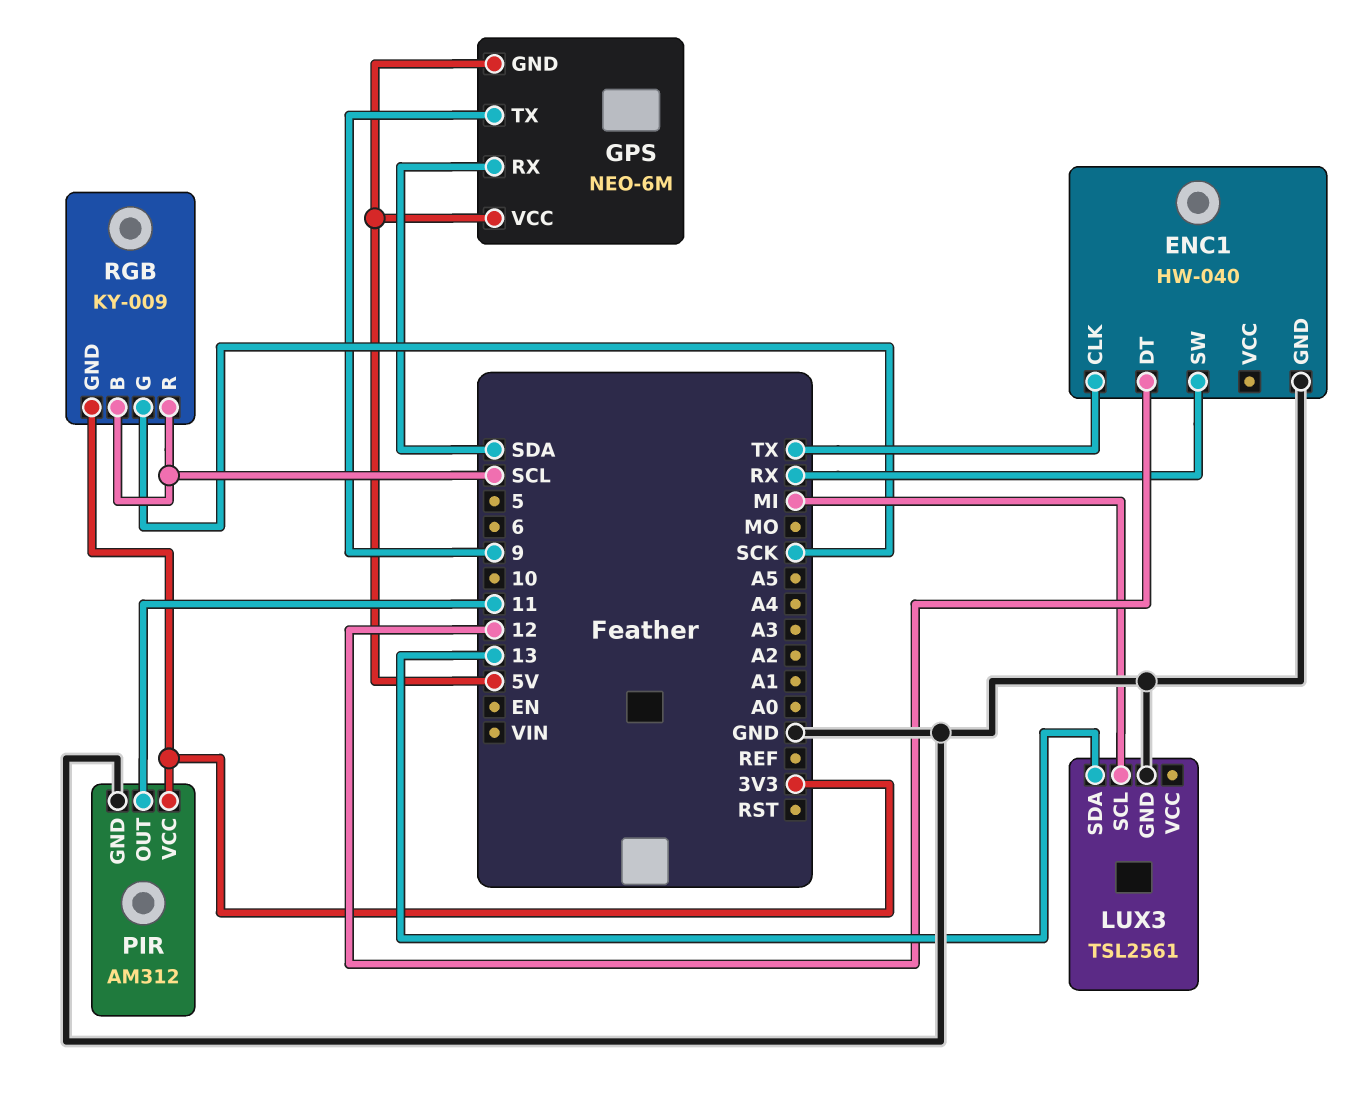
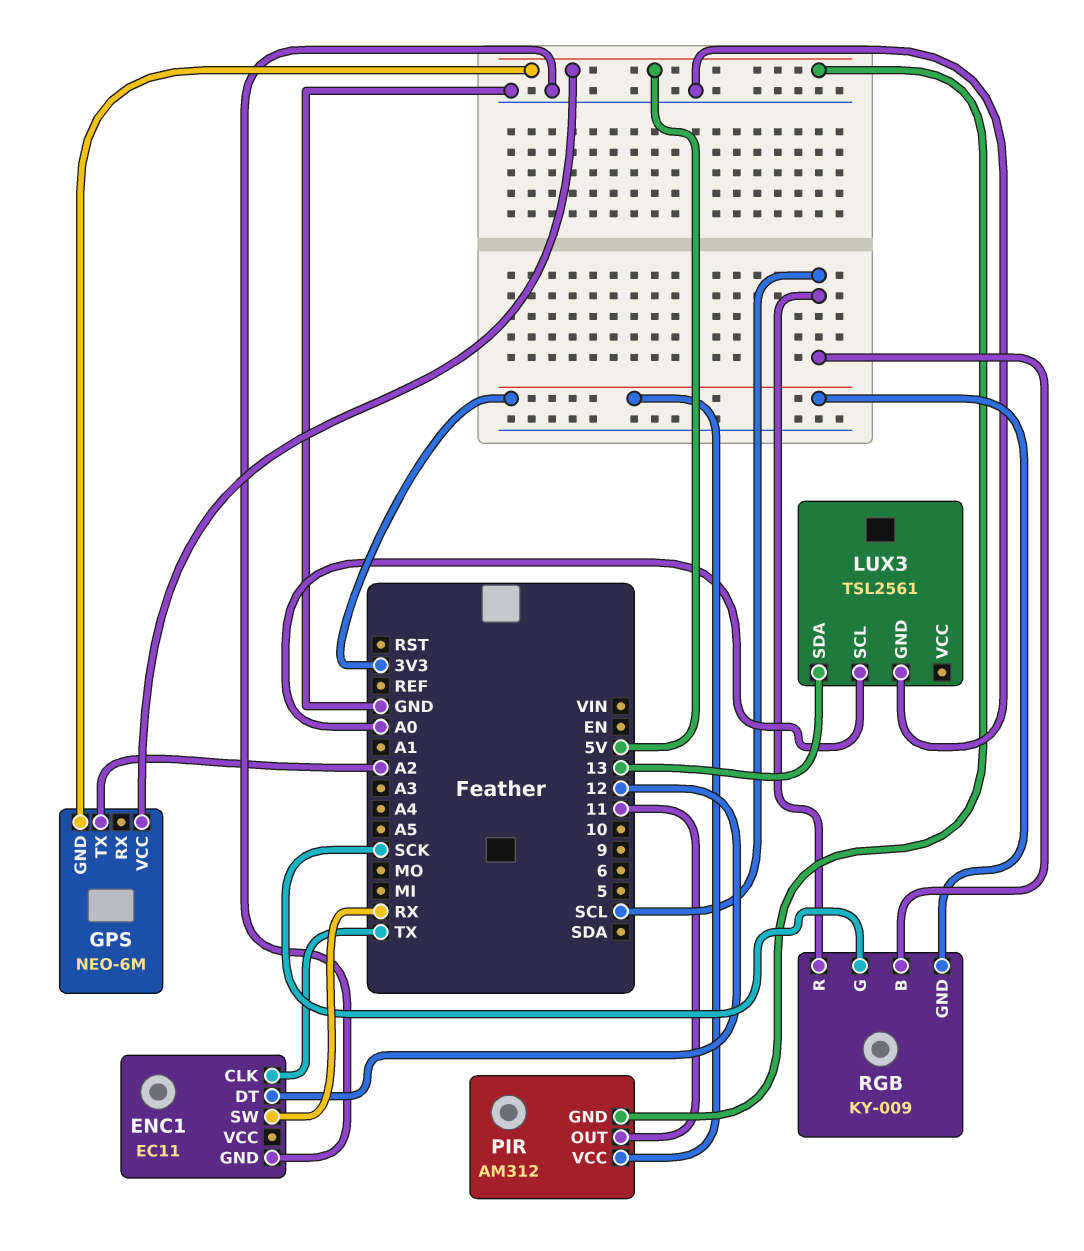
ENC1: HW-040 -> EC11
GPS pin RX: SDA -> none
GPS pin TX: 9 -> A2
LUX3 pin SCL: MI -> A0
PIR pin GND: GND -> 5V

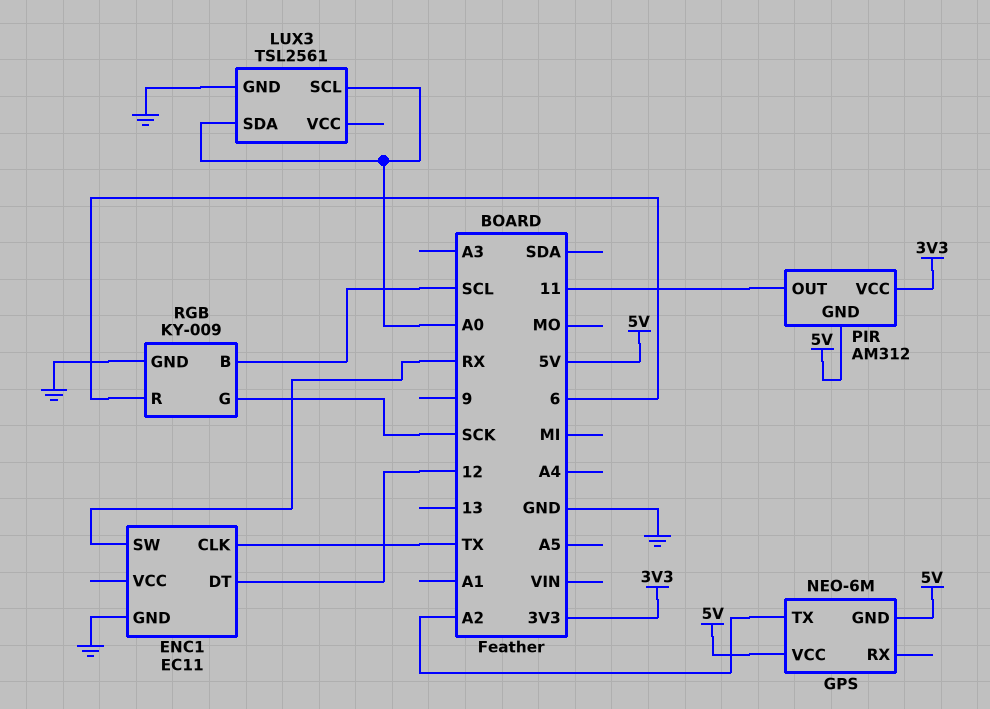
LUX3 pin SDA: 13 -> A0
RGB pin GND: 3V3 -> GND
RGB pin R: SCL -> 6

